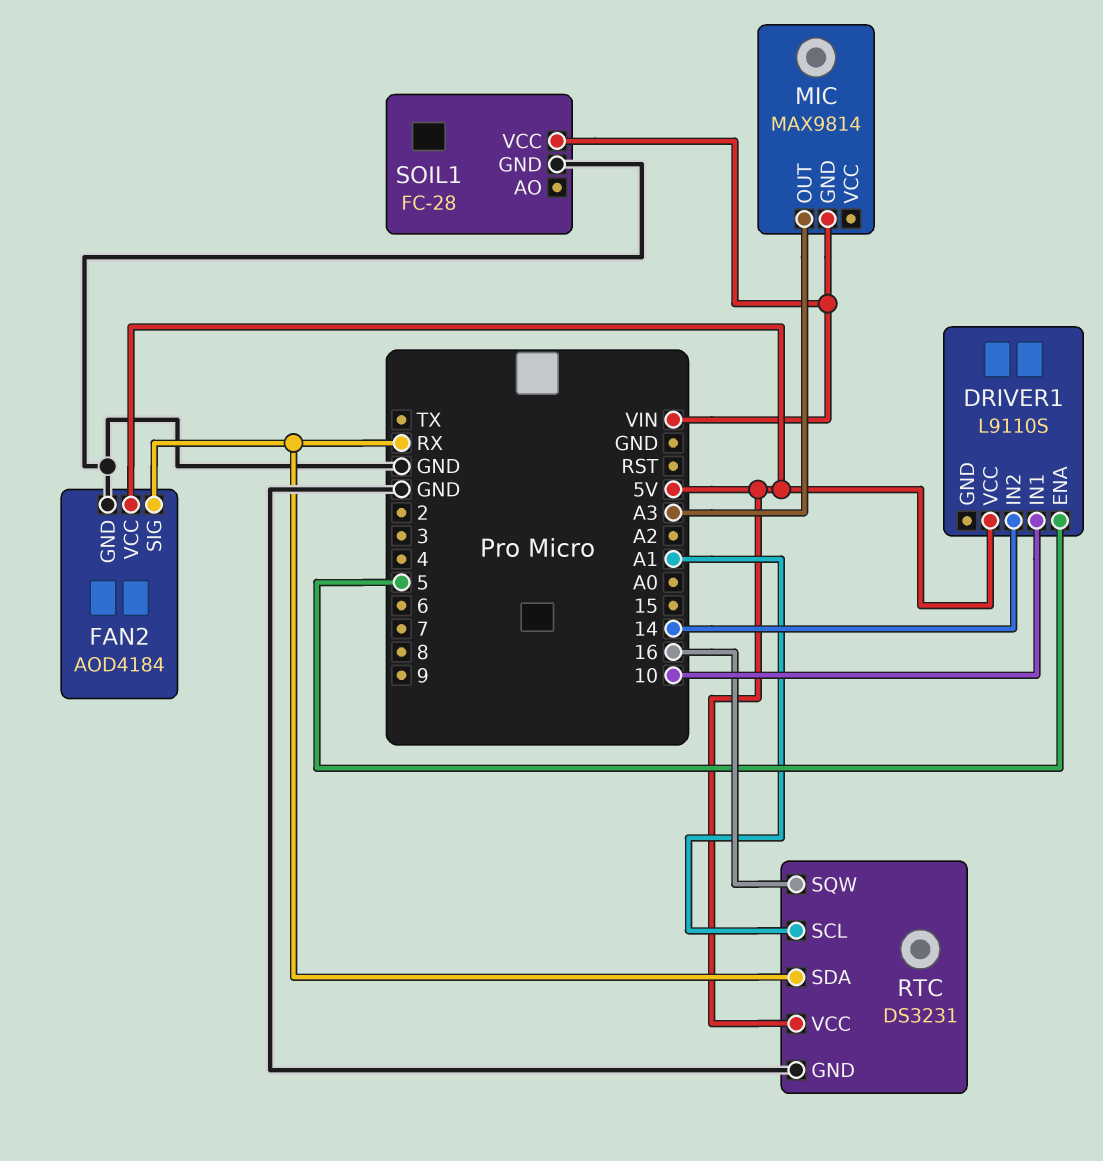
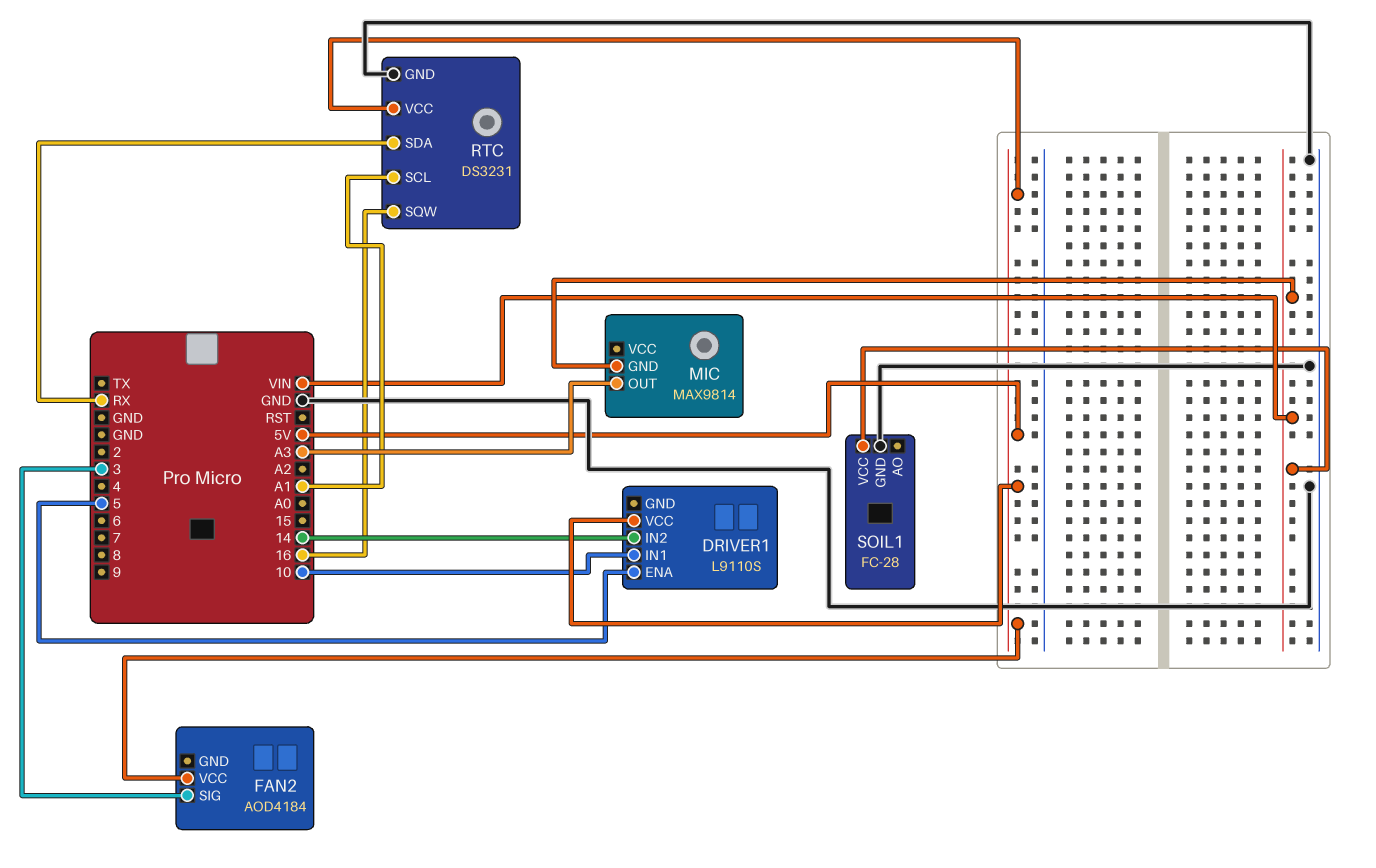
FAN2 pin GND: GND -> none
FAN2 pin SIG: RX -> 3

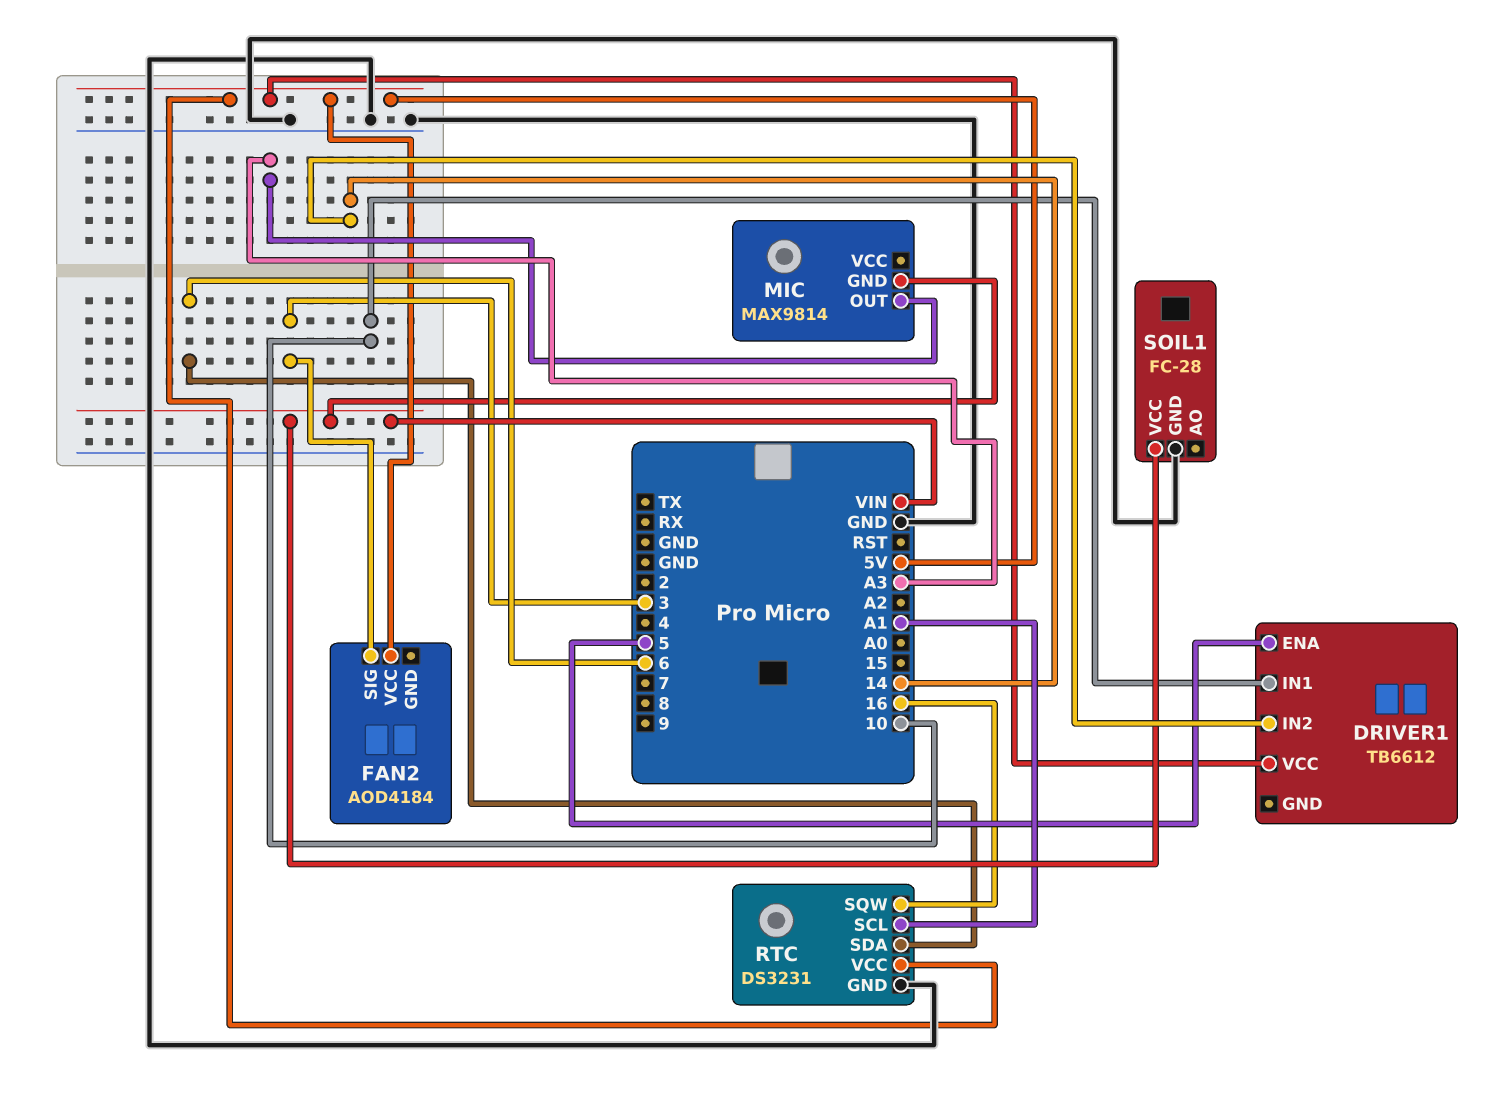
DRIVER1: L9110S -> TB6612
RTC pin SDA: RX -> 6

